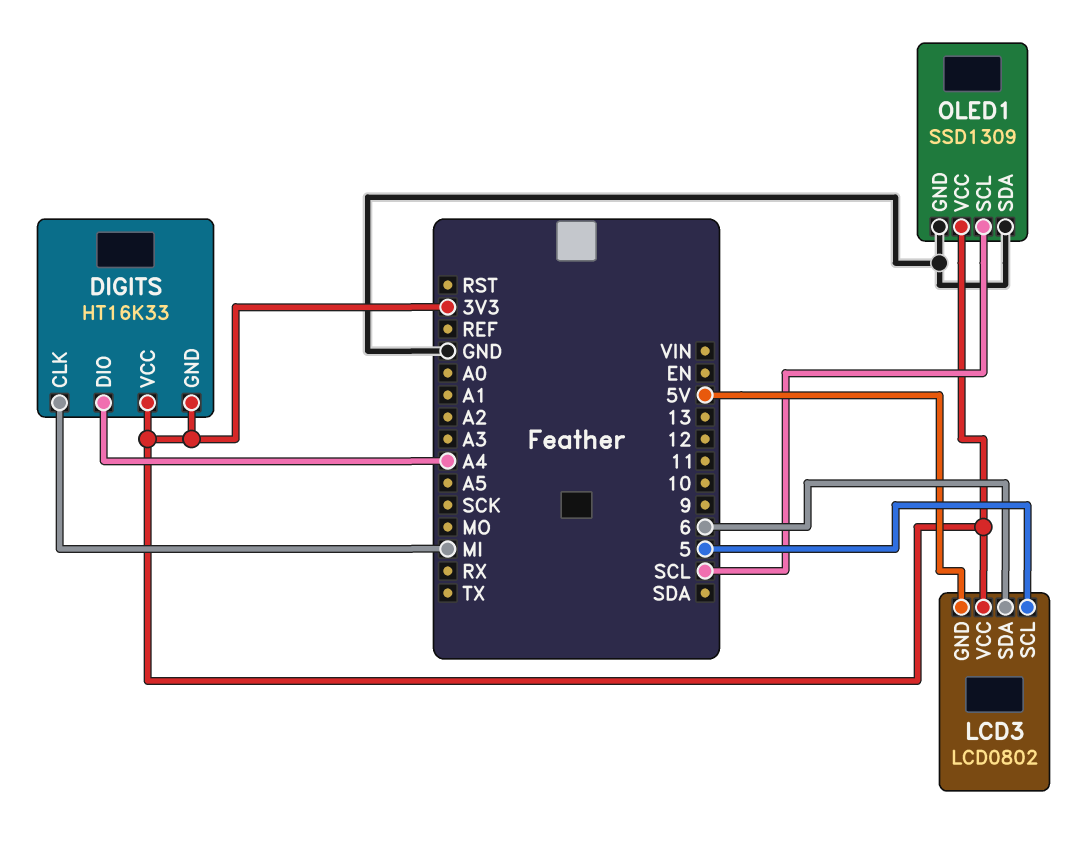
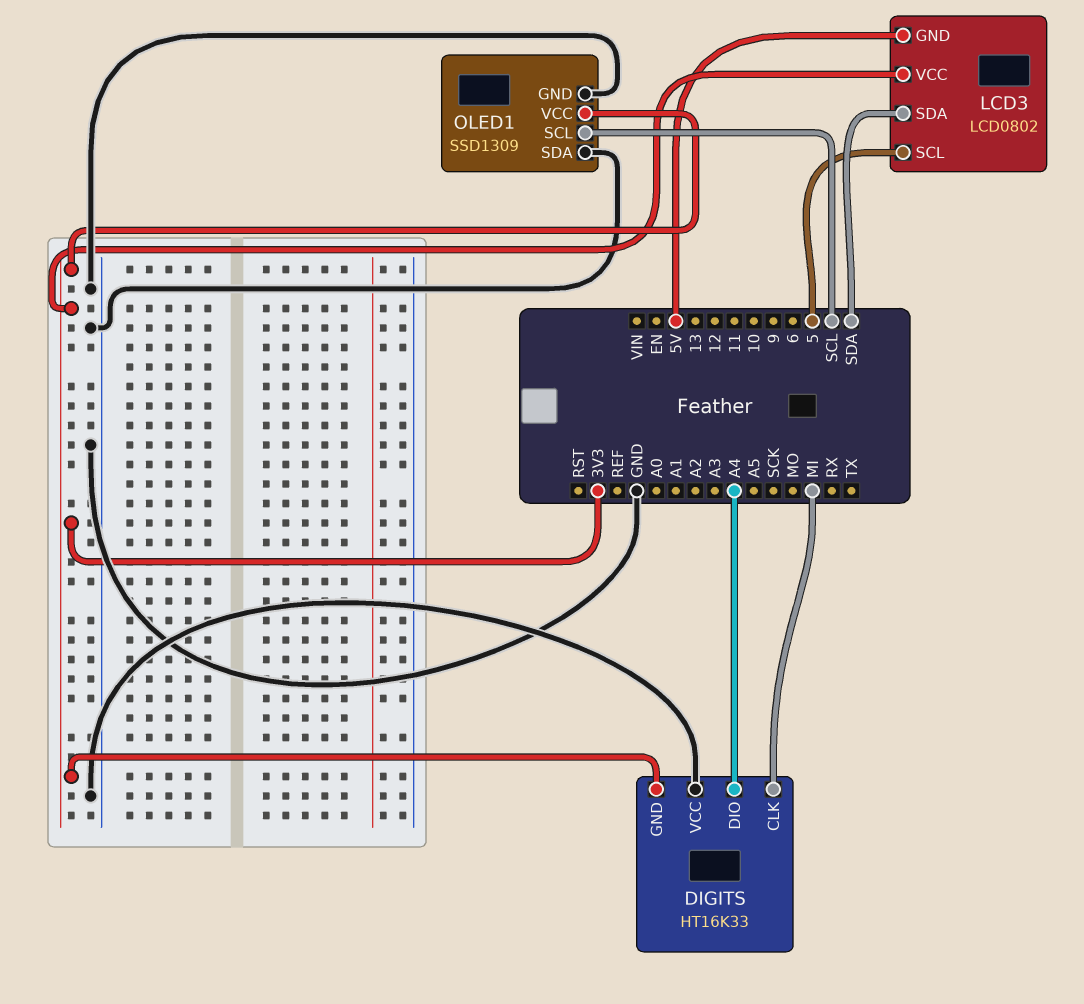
DIGITS pin VCC: 3V3 -> GND
LCD3 pin SDA: 6 -> SDA

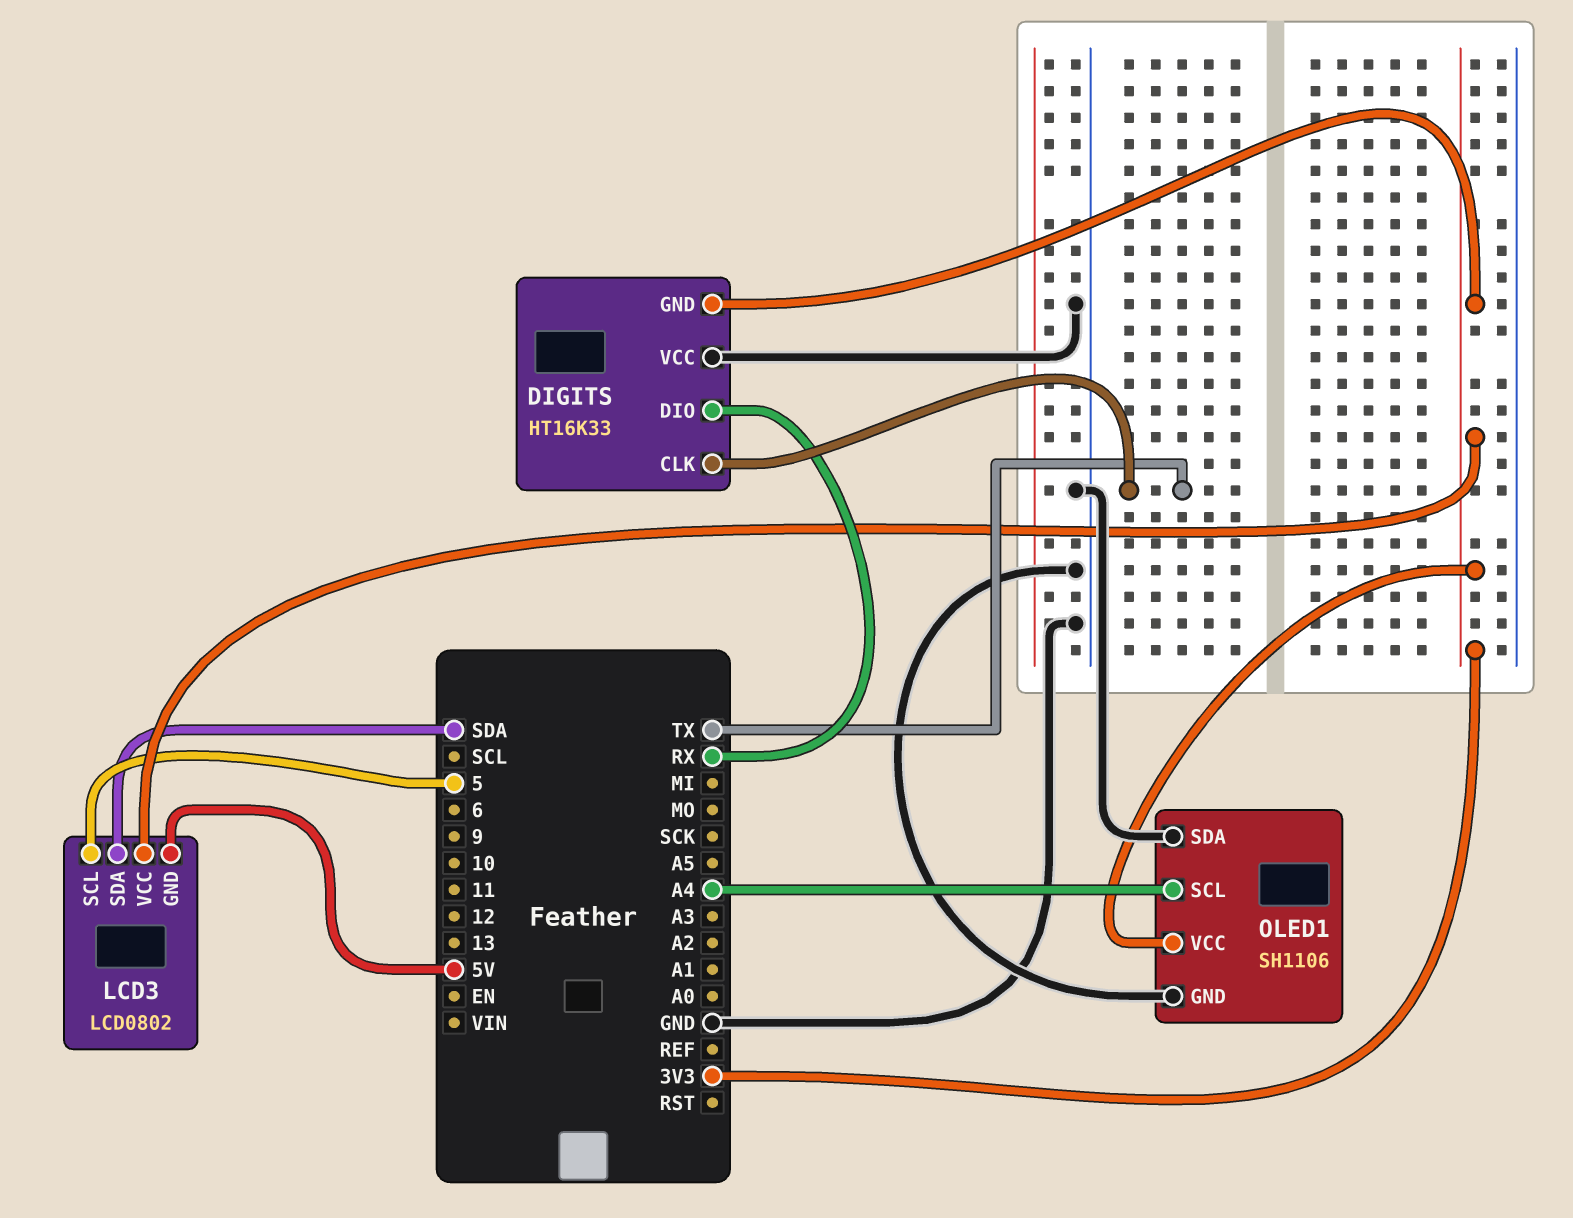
DIGITS pin CLK: MI -> TX
DIGITS pin DIO: A4 -> RX
OLED1: SSD1309 -> SH1106
OLED1 pin SCL: SCL -> A4

